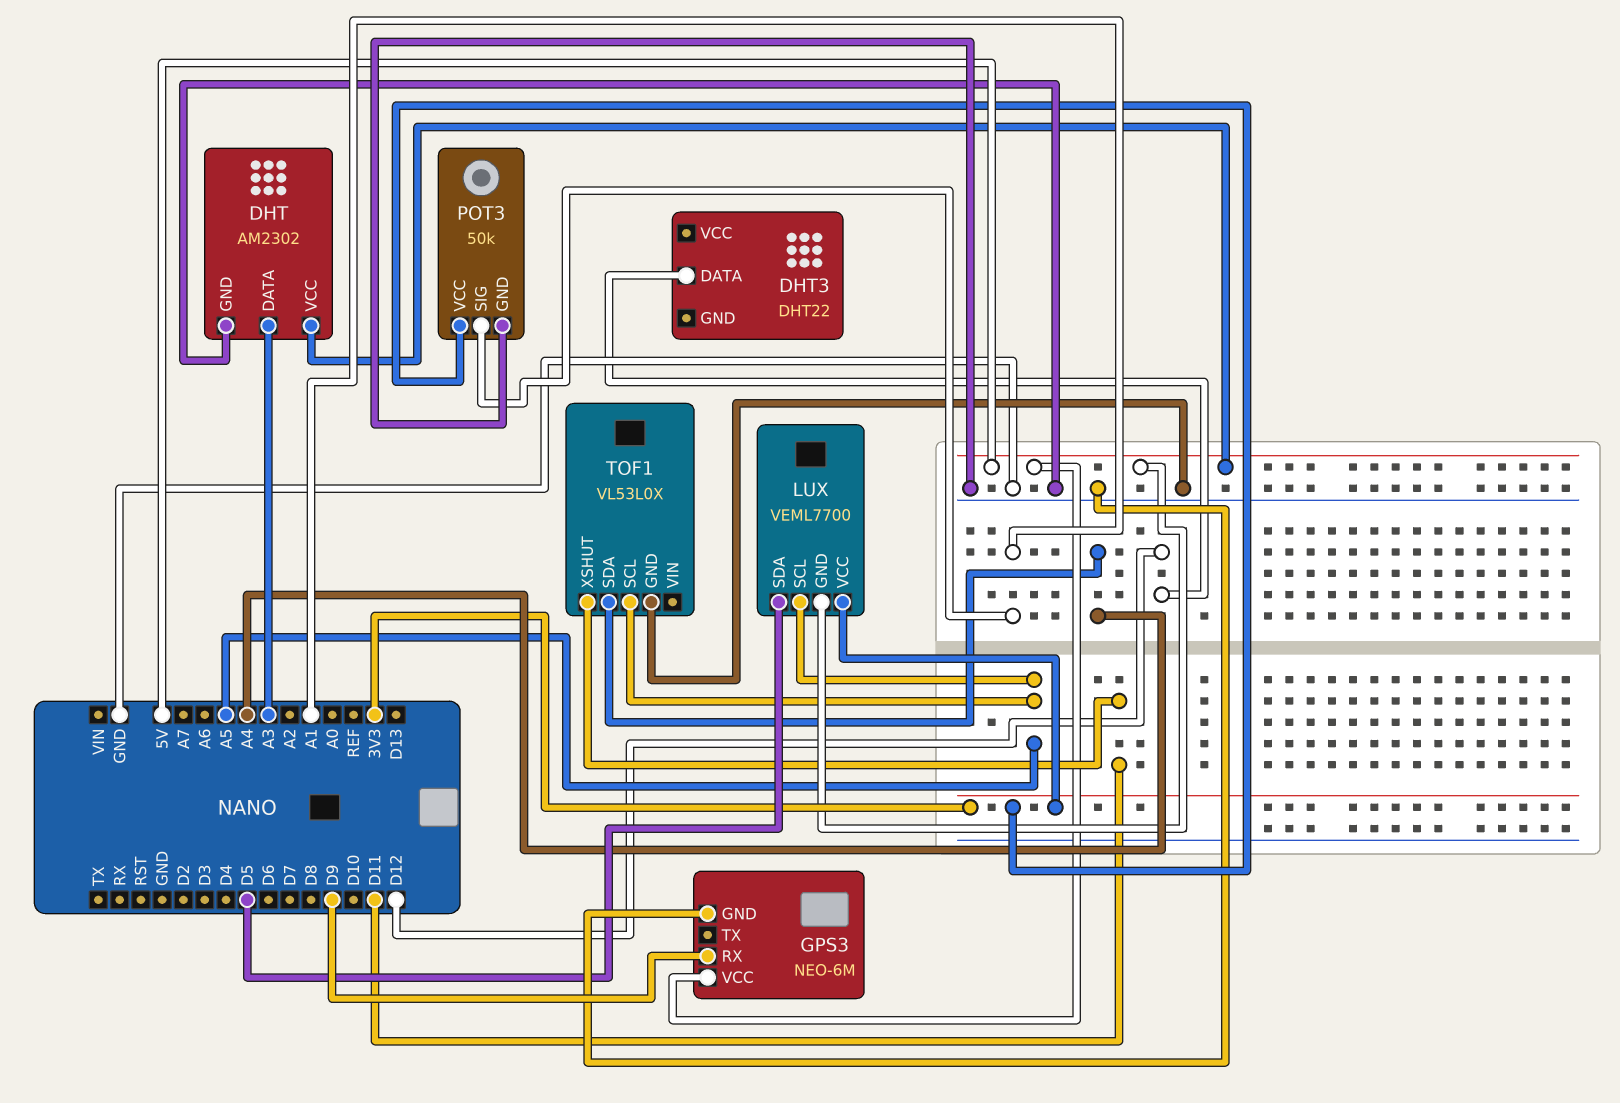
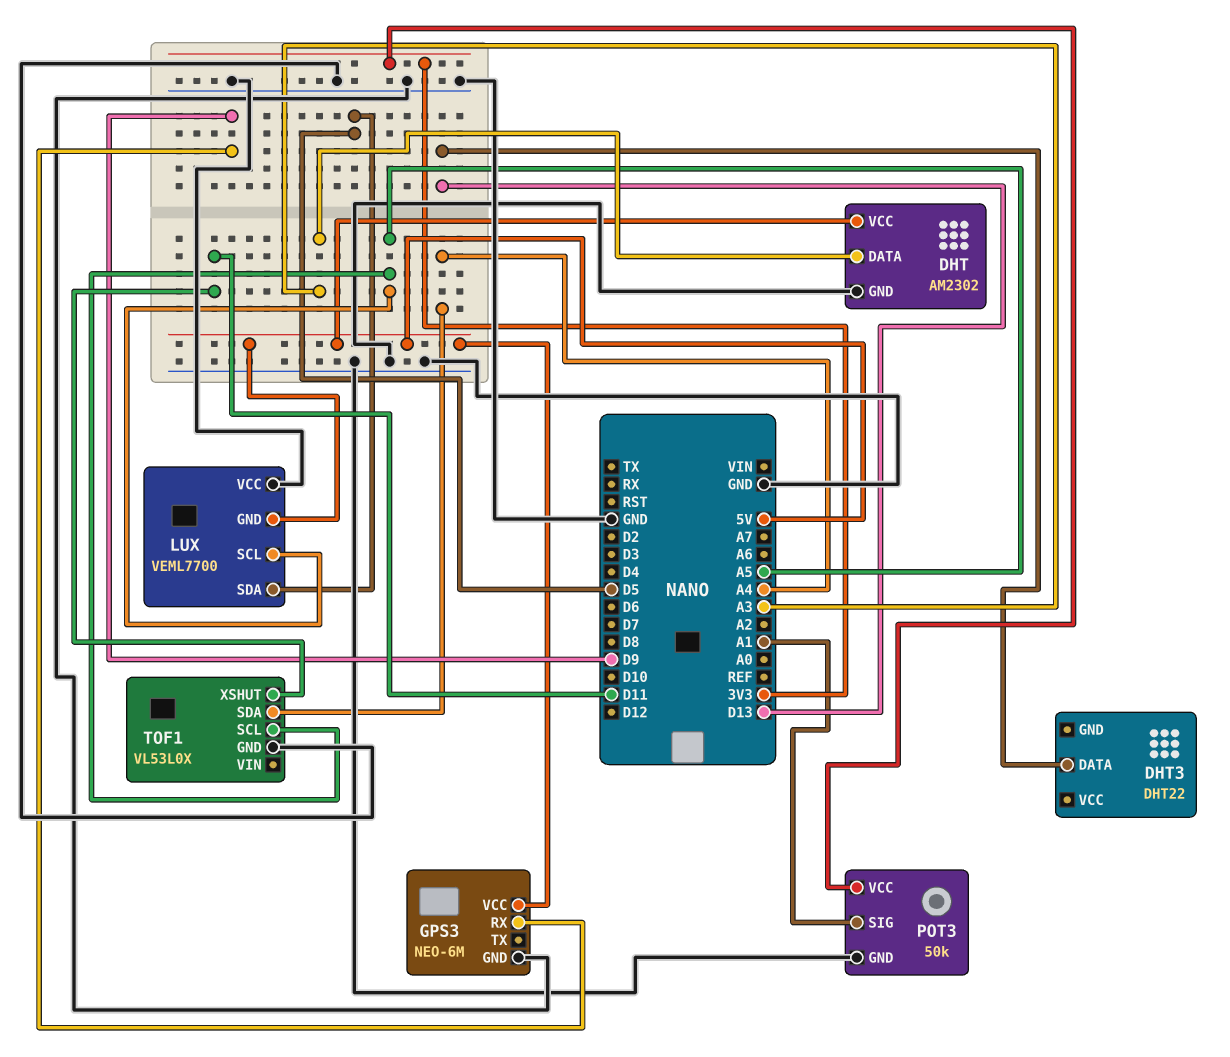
DHT3 pin DATA: D12 -> D13
LUX pin VCC: 3V3 -> GND

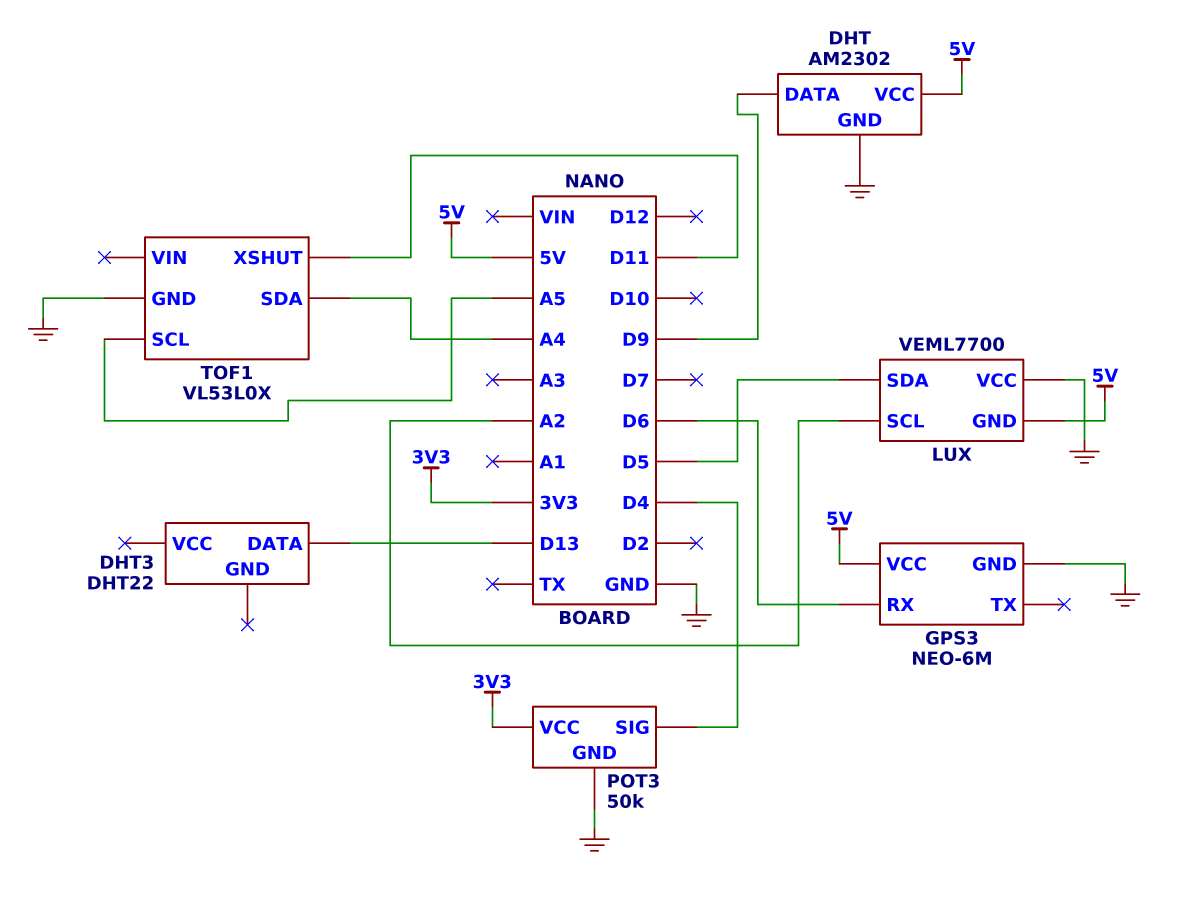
DHT pin DATA: A3 -> D9
GPS3 pin RX: D9 -> D6
LUX pin SCL: A5 -> A2
POT3 pin SIG: A1 -> D4

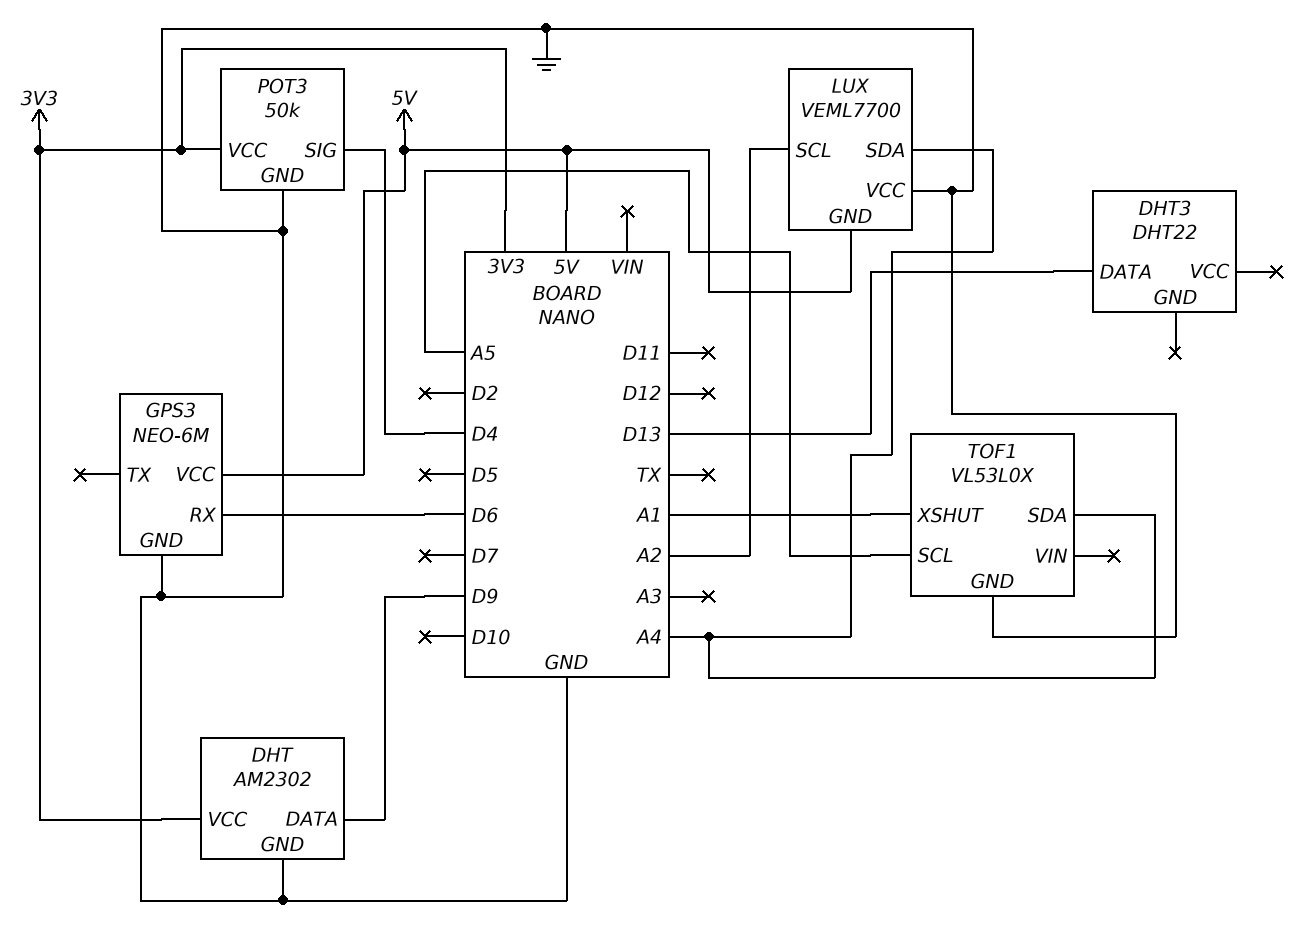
DHT pin VCC: 5V -> 3V3
LUX pin SDA: D5 -> A4
TOF1 pin XSHUT: D11 -> A1

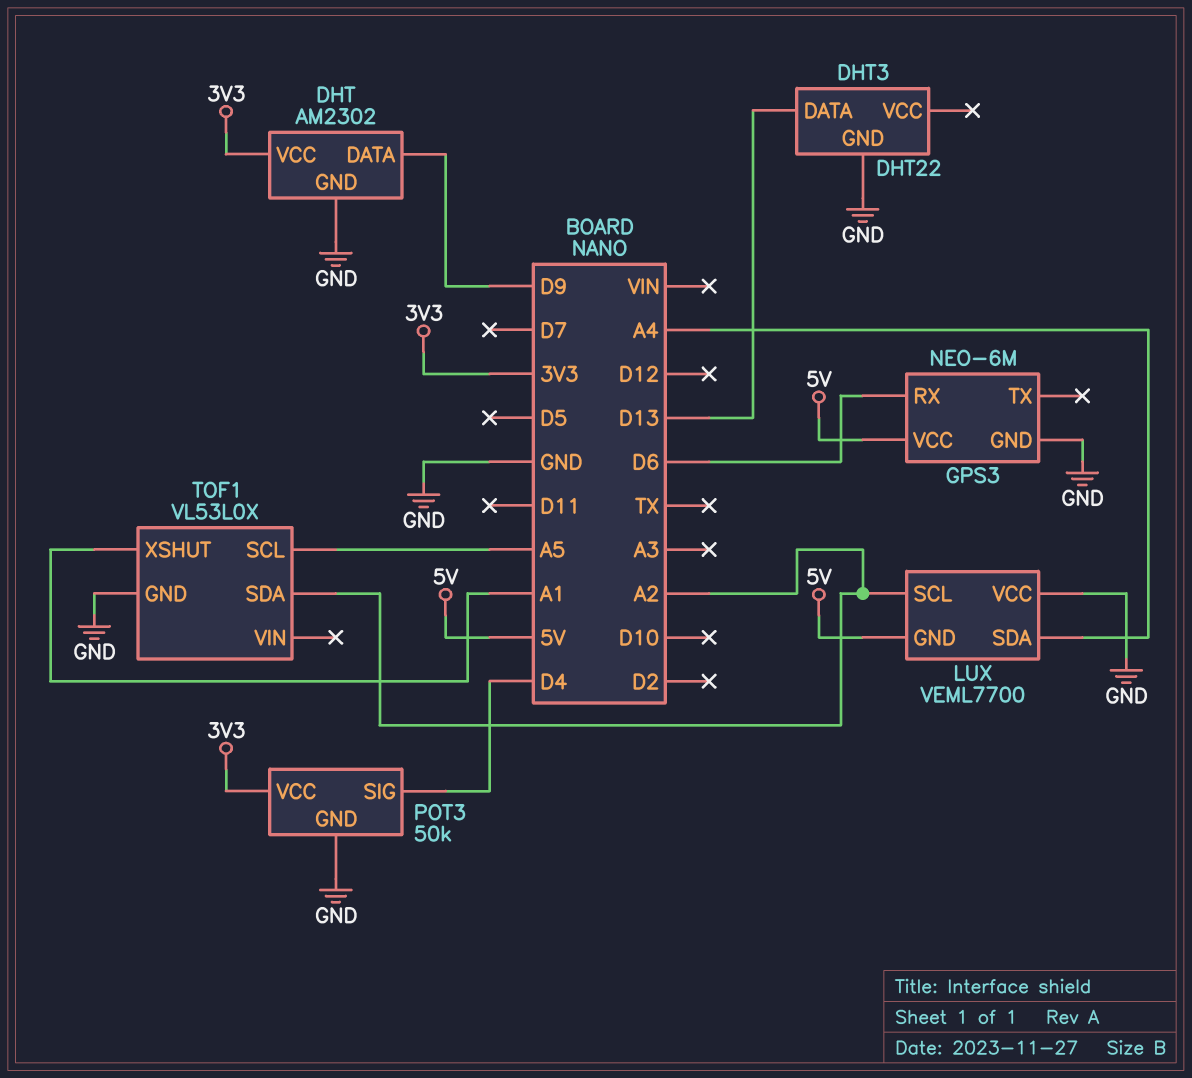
DHT3 pin GND: none -> GND
TOF1 pin SDA: A4 -> A2

